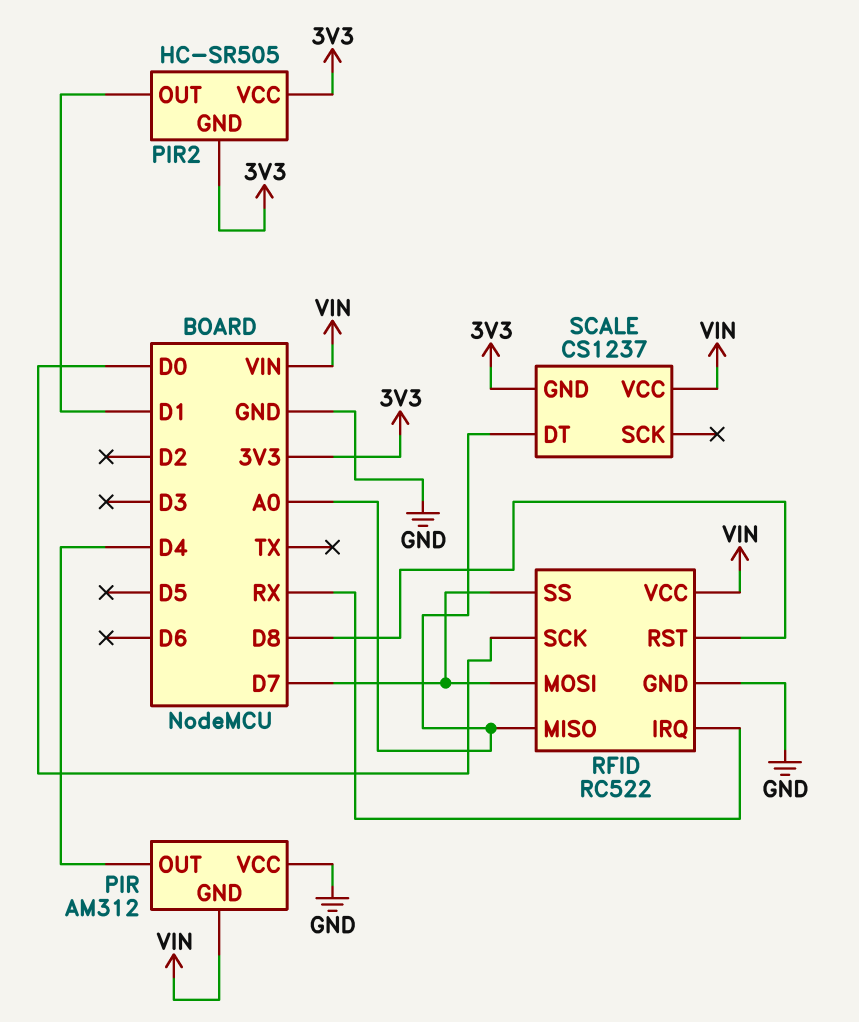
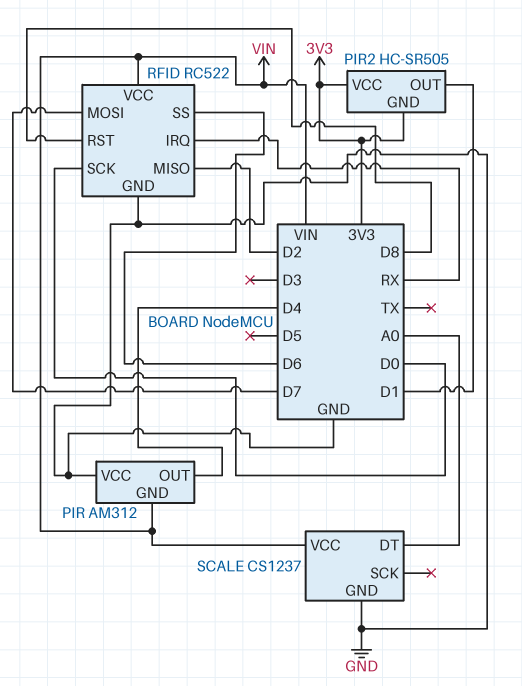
RFID pin MISO: A0 -> D2
RFID pin SS: D7 -> D6
SCALE pin GND: 3V3 -> GND

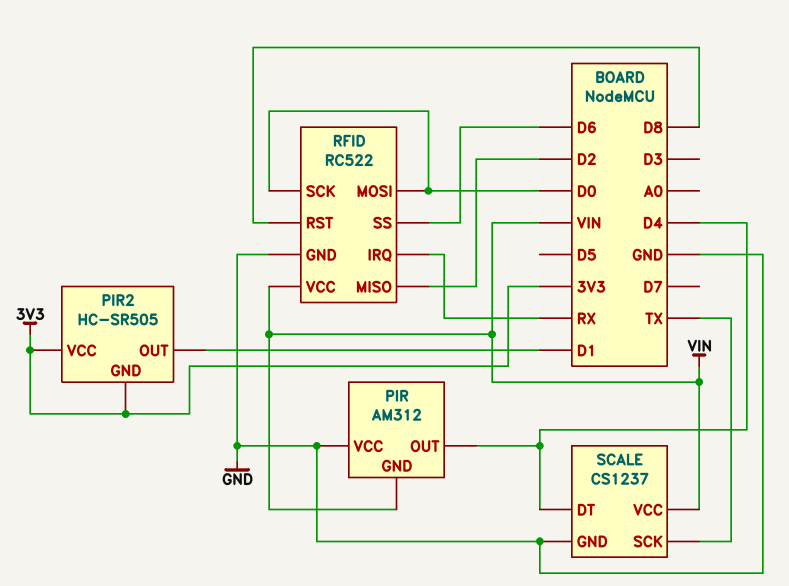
RFID pin MOSI: D7 -> D0
SCALE pin DT: A0 -> D4
SCALE pin SCK: none -> TX

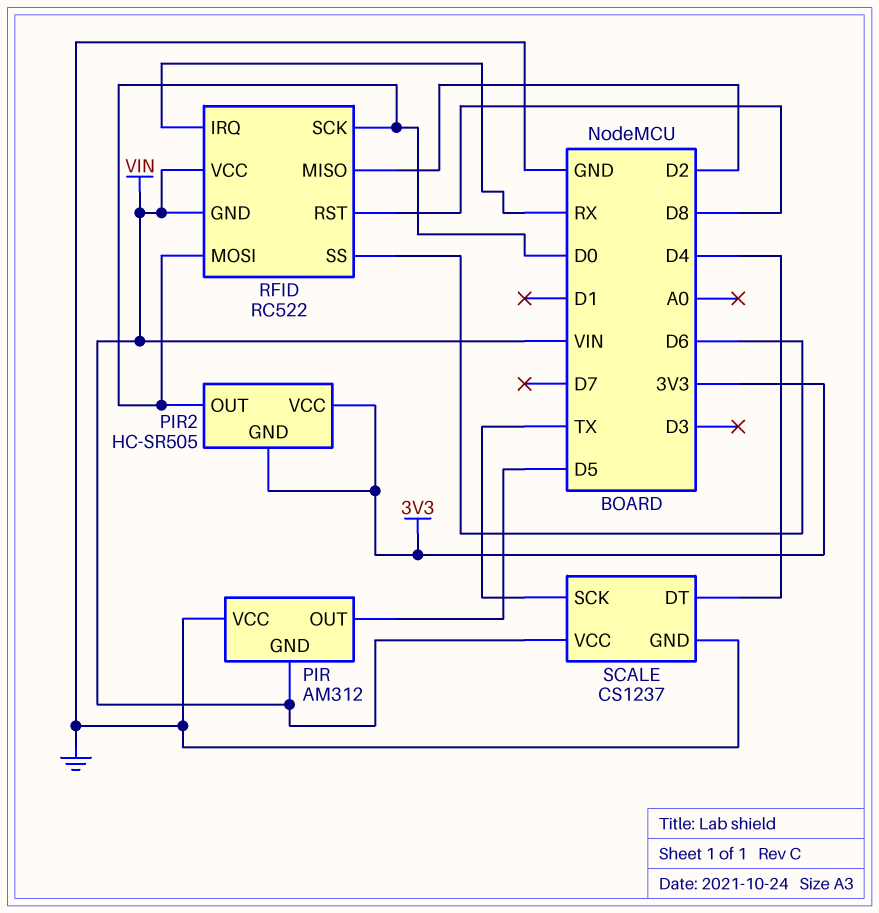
PIR pin OUT: D4 -> D5
PIR2 pin OUT: D1 -> D0
RFID pin GND: GND -> VIN

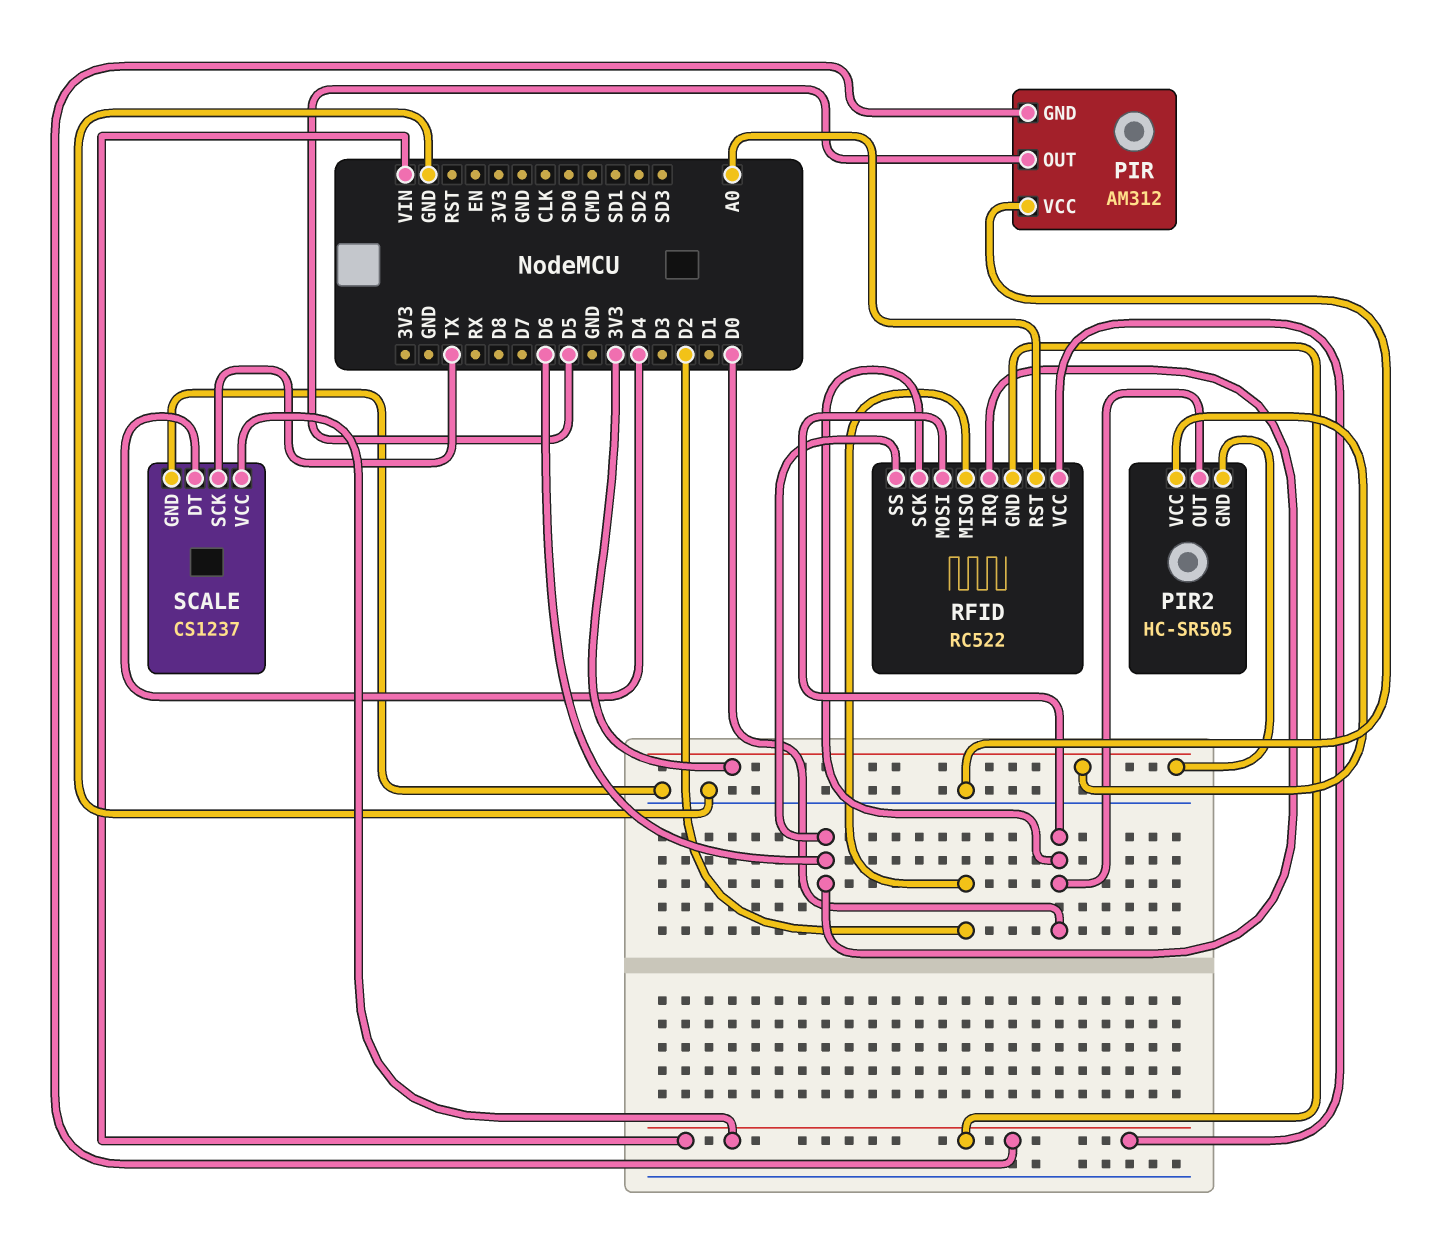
RFID pin IRQ: RX -> D6
RFID pin RST: D8 -> A0

